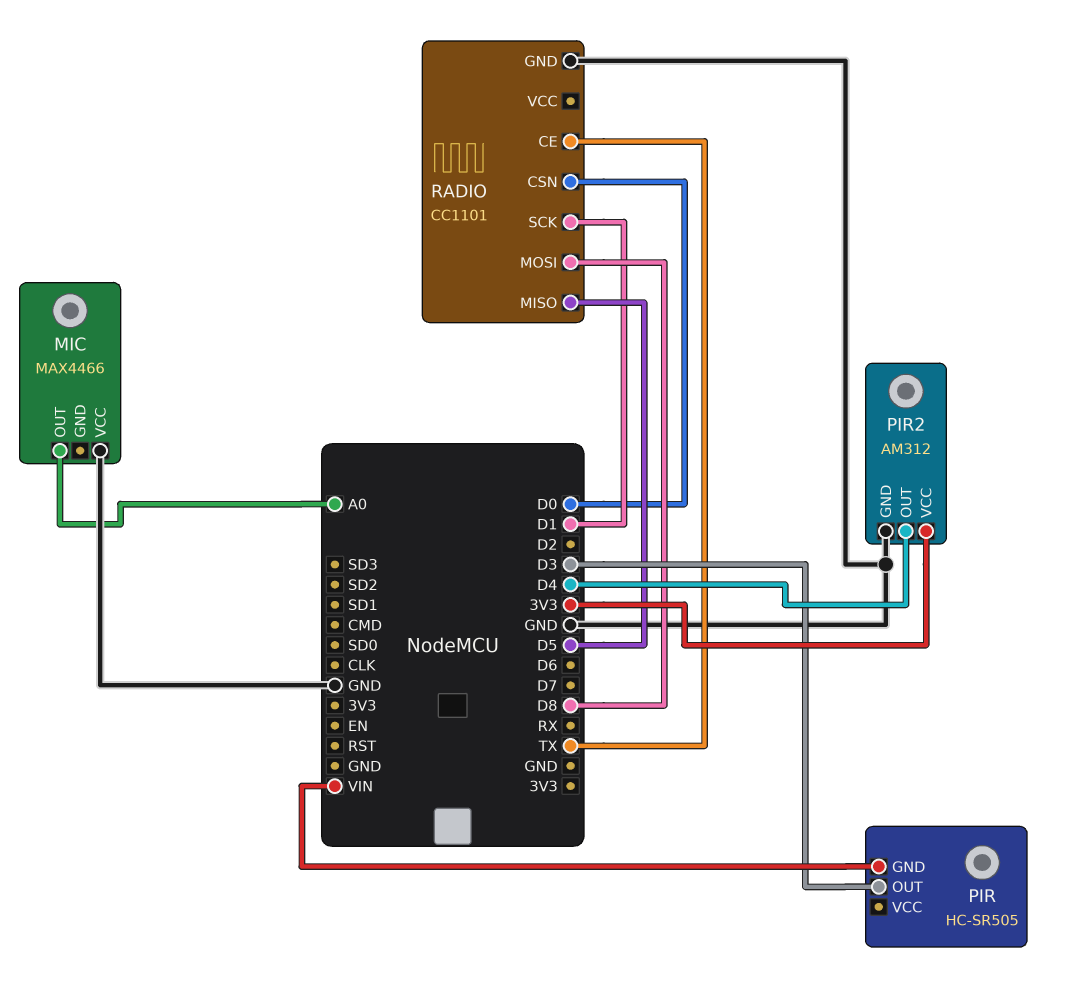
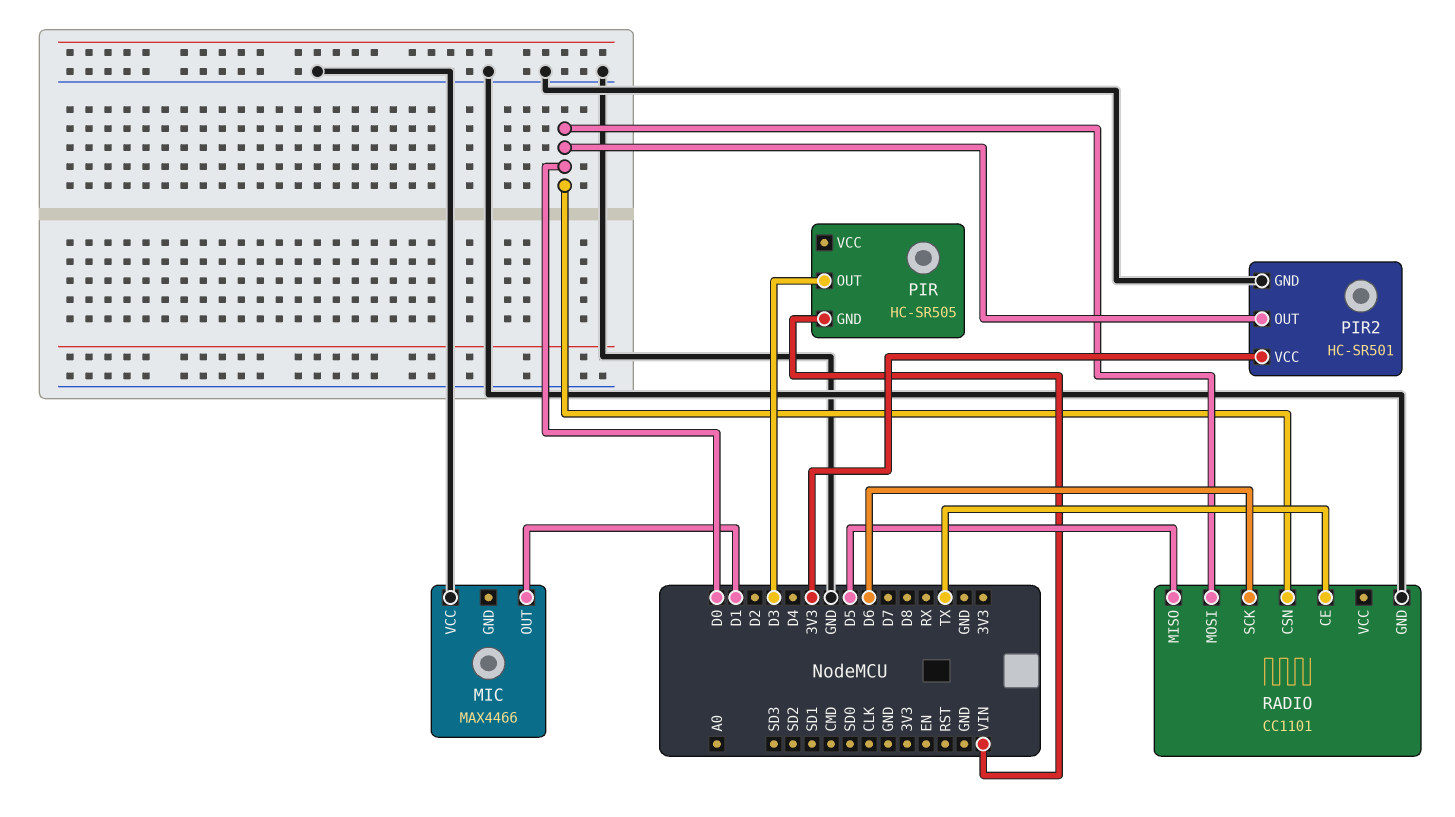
MIC pin OUT: A0 -> D1
PIR2: AM312 -> HC-SR501
PIR2 pin OUT: D4 -> D0
RADIO pin MOSI: D8 -> D0
RADIO pin SCK: D1 -> D6

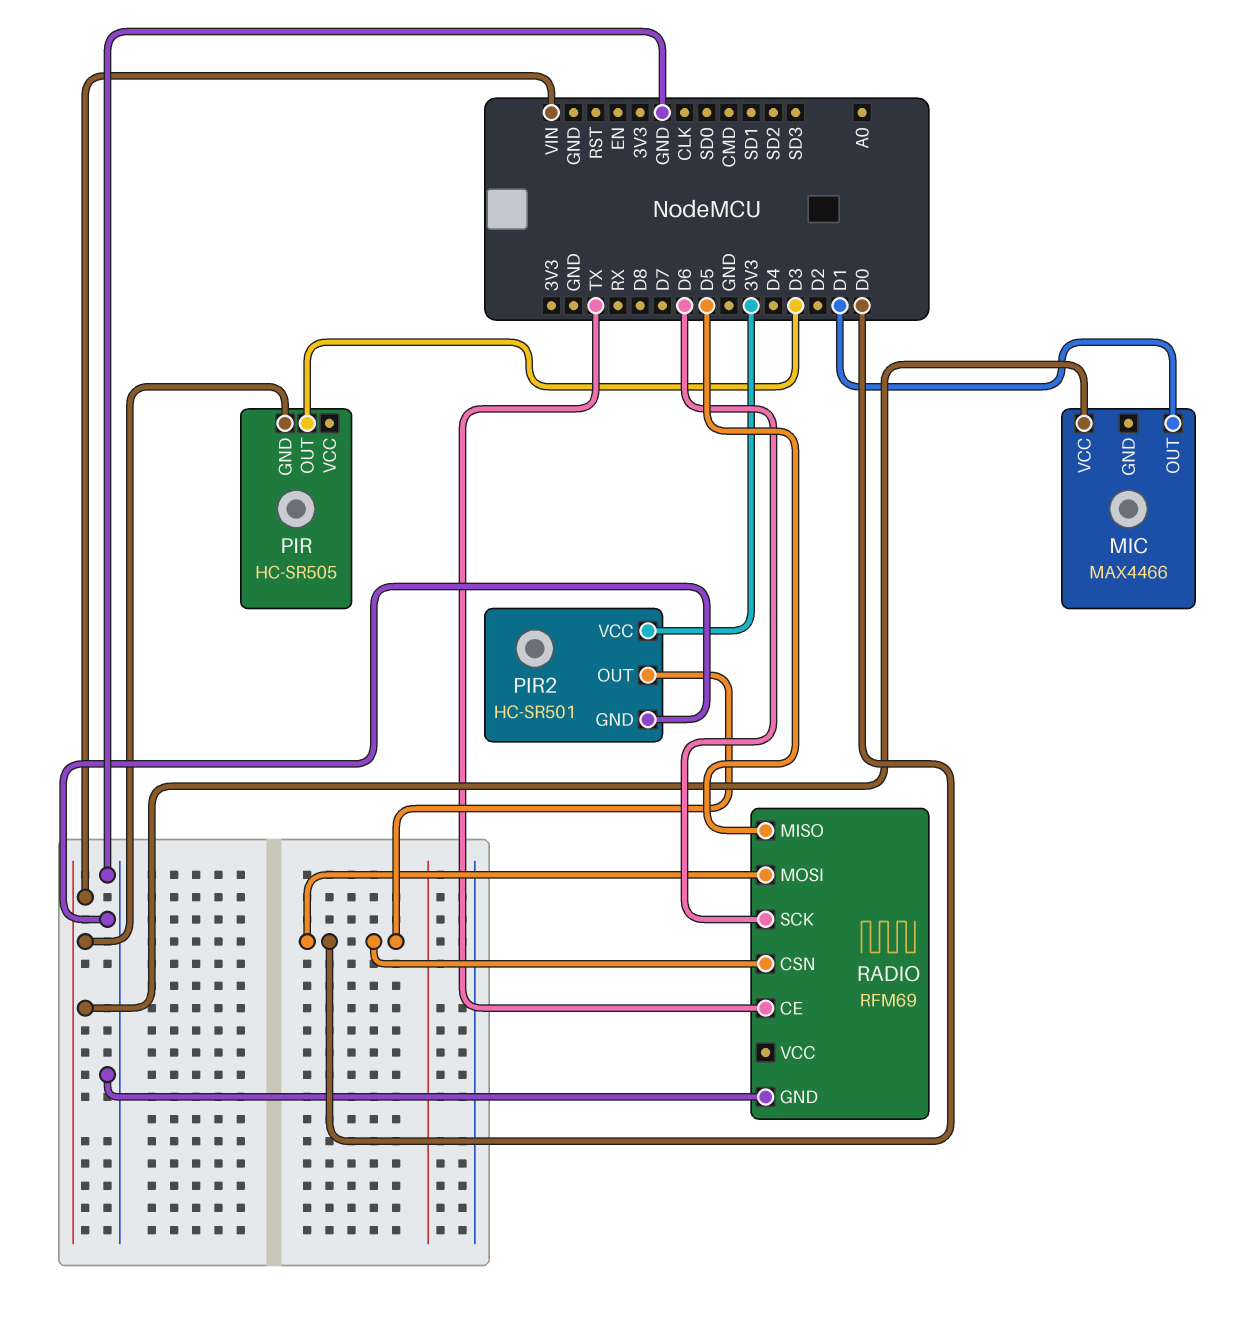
MIC pin VCC: GND -> VIN
RADIO: CC1101 -> RFM69

